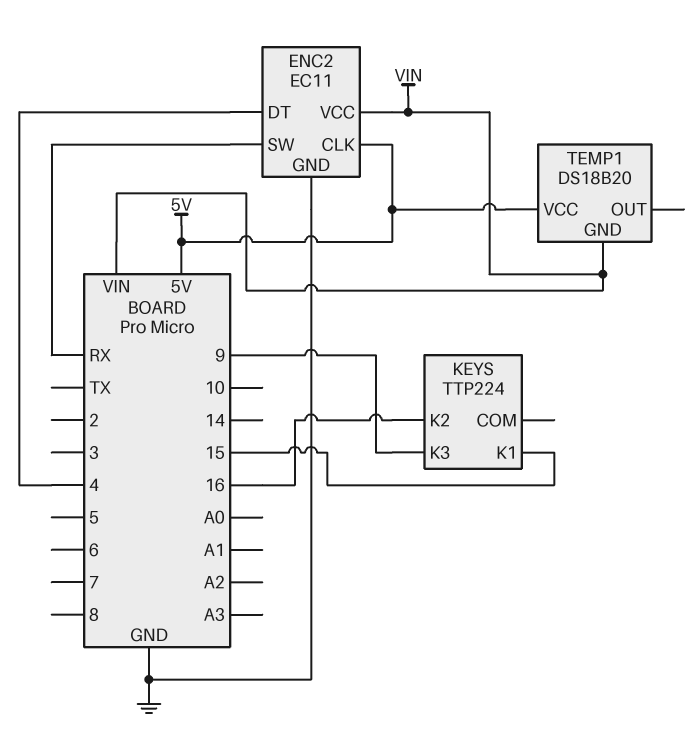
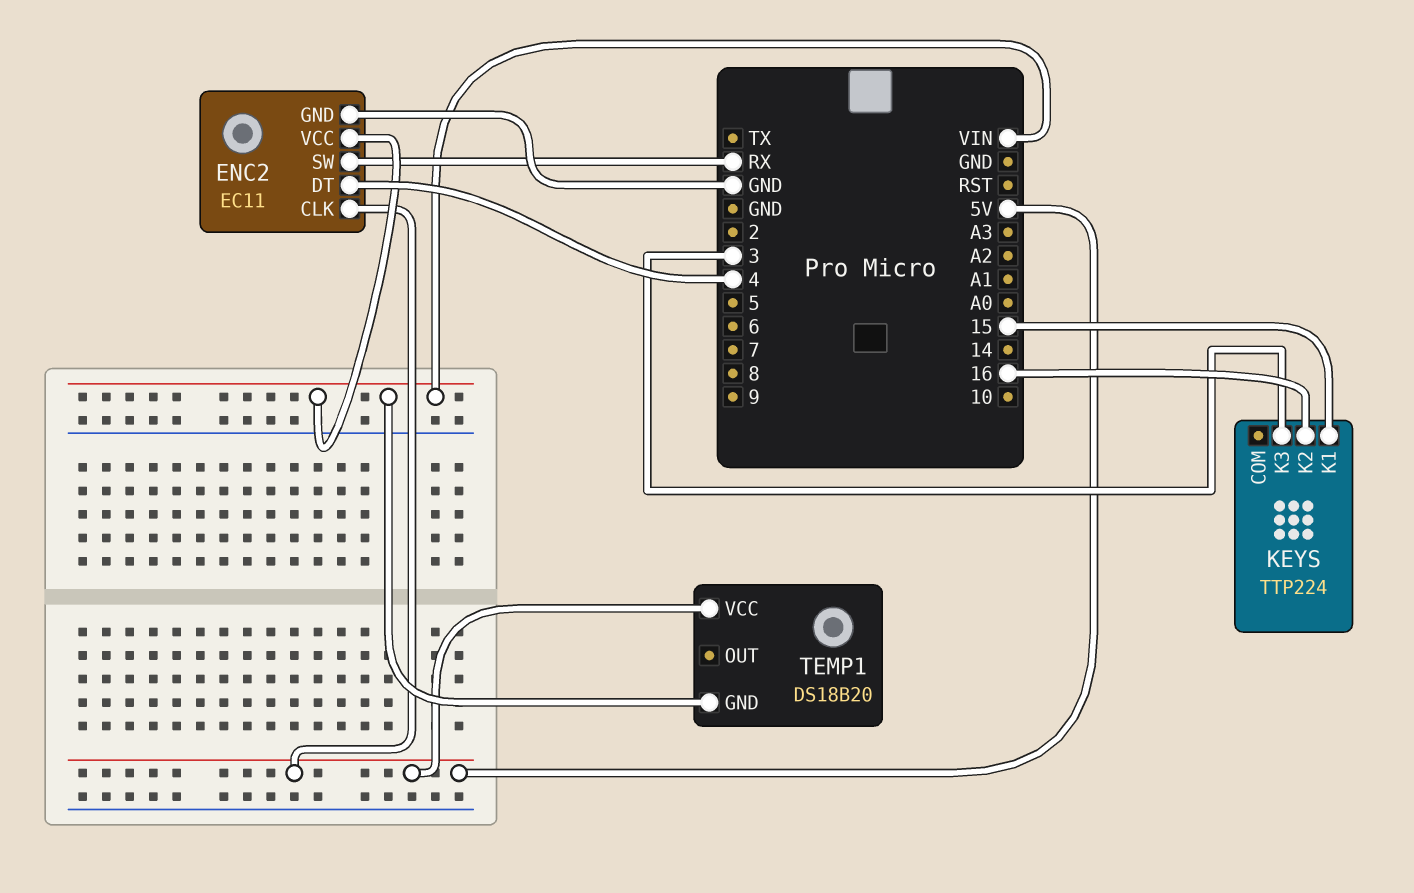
KEYS pin K3: 9 -> 3

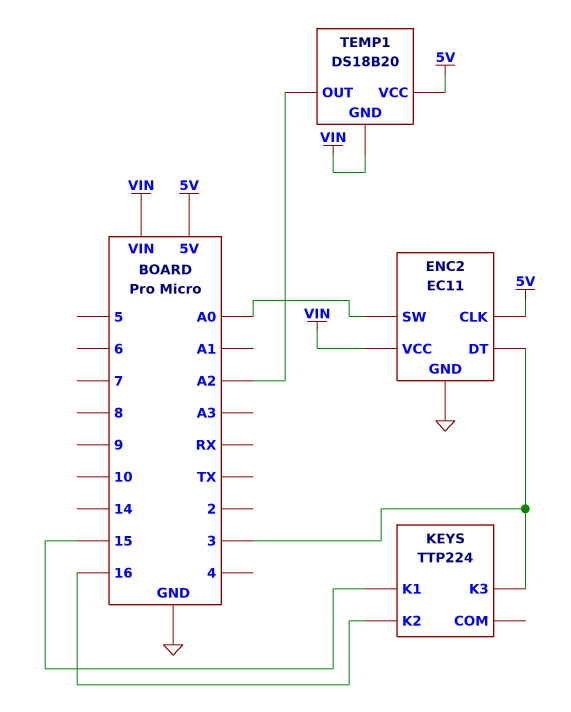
ENC2 pin DT: 4 -> 3
ENC2 pin SW: RX -> A0
TEMP1 pin OUT: none -> A2

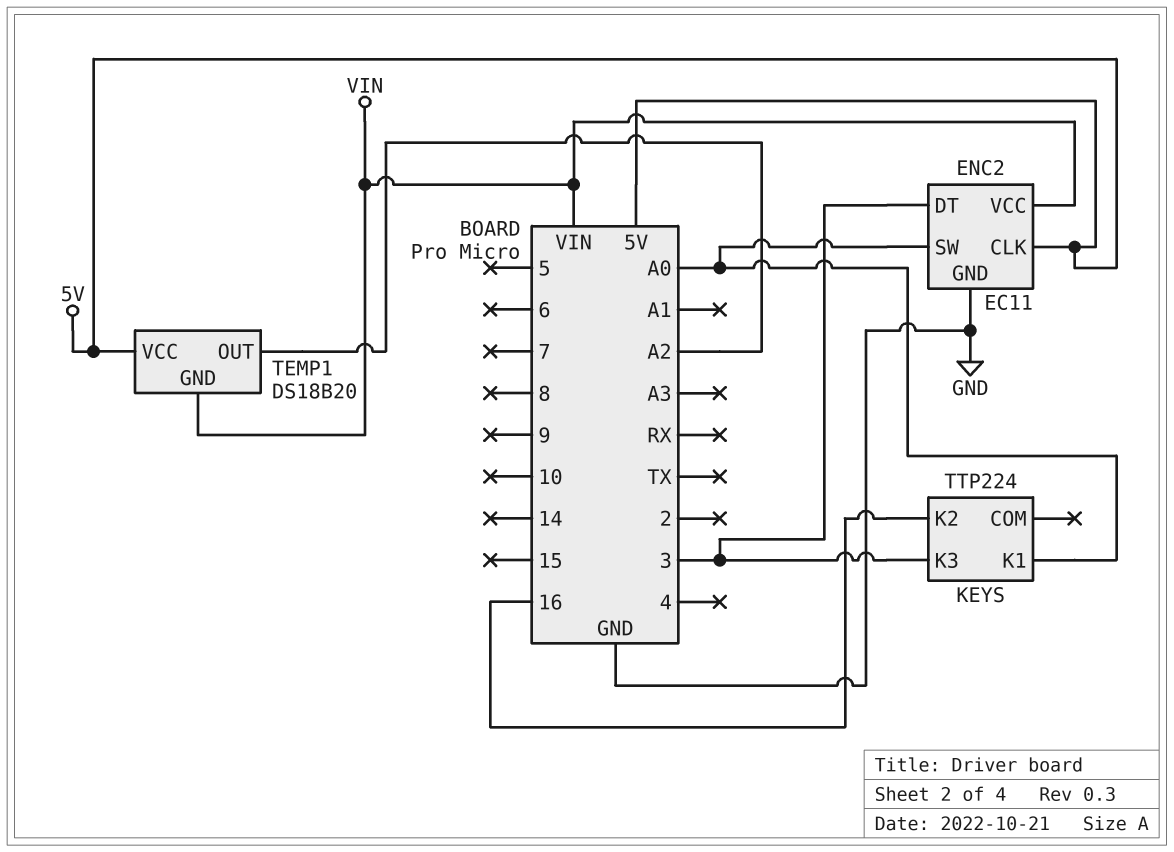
KEYS pin K1: 15 -> A0

